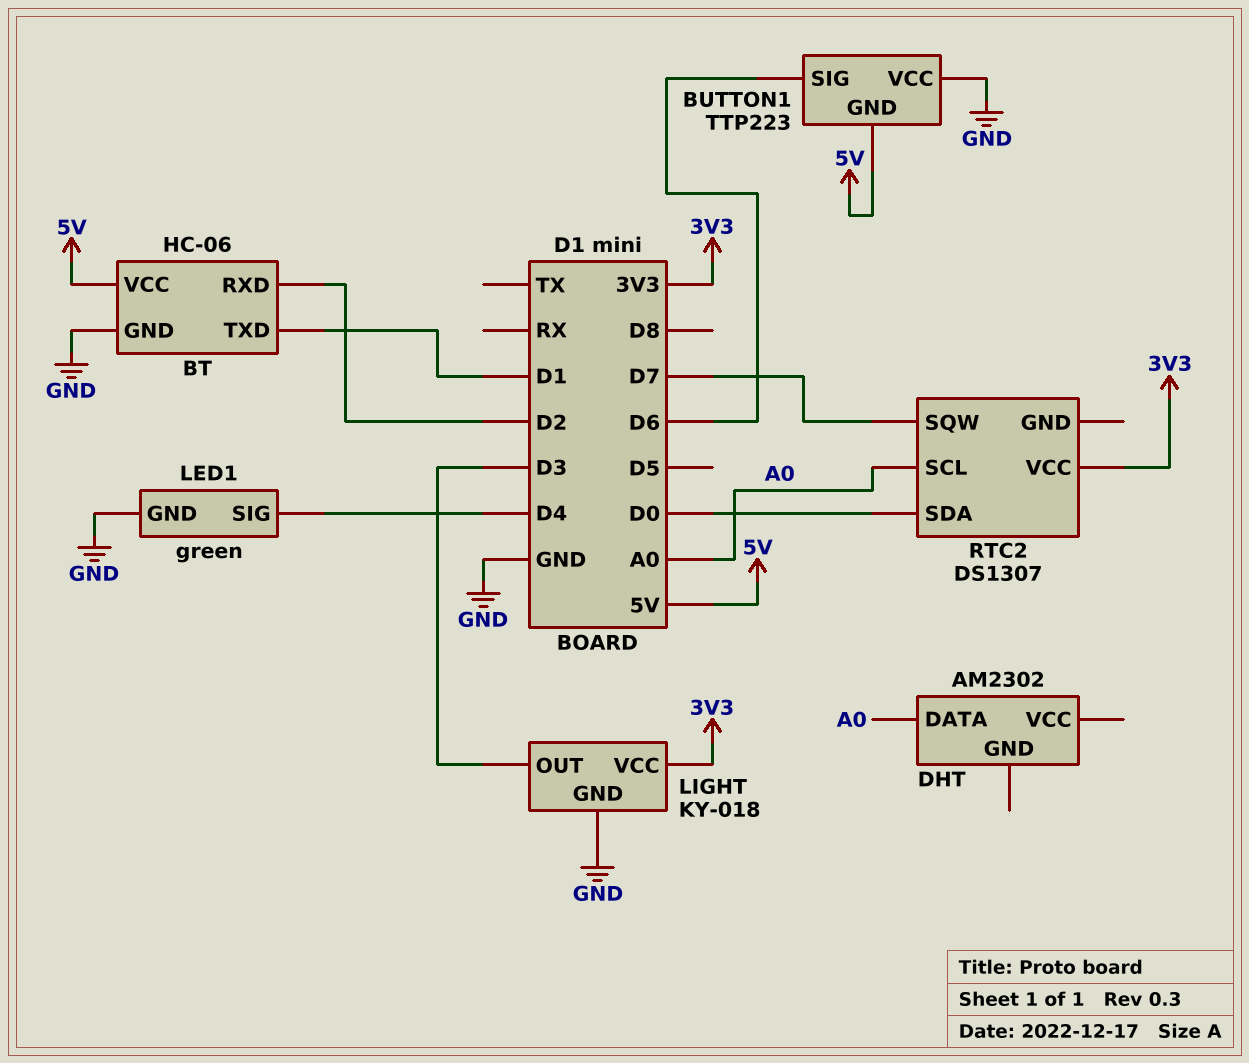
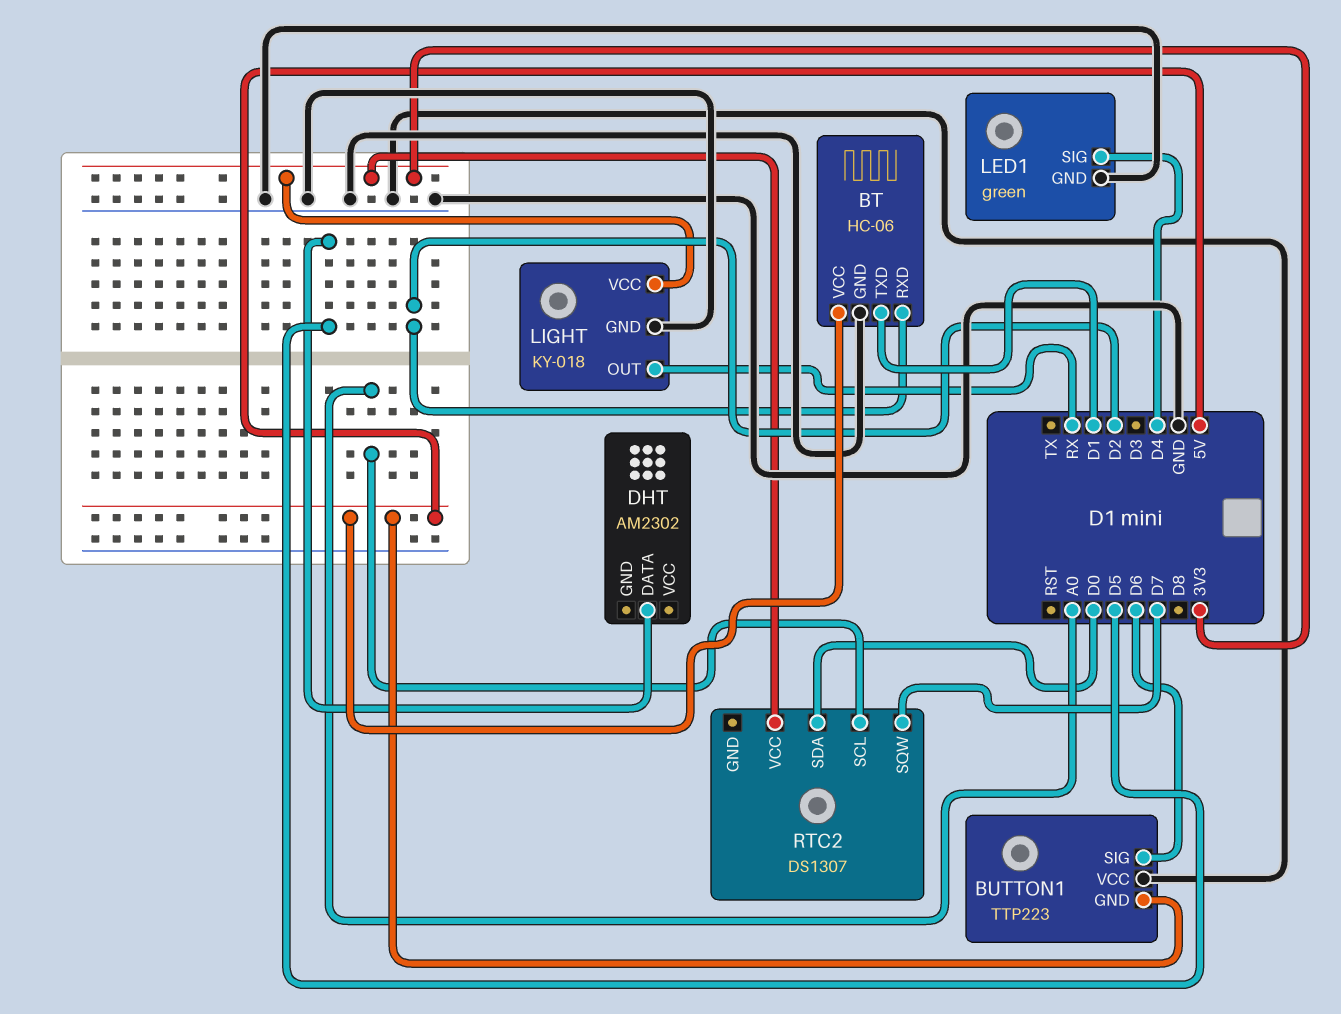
DHT pin DATA: A0 -> D5
LIGHT pin OUT: D3 -> RX

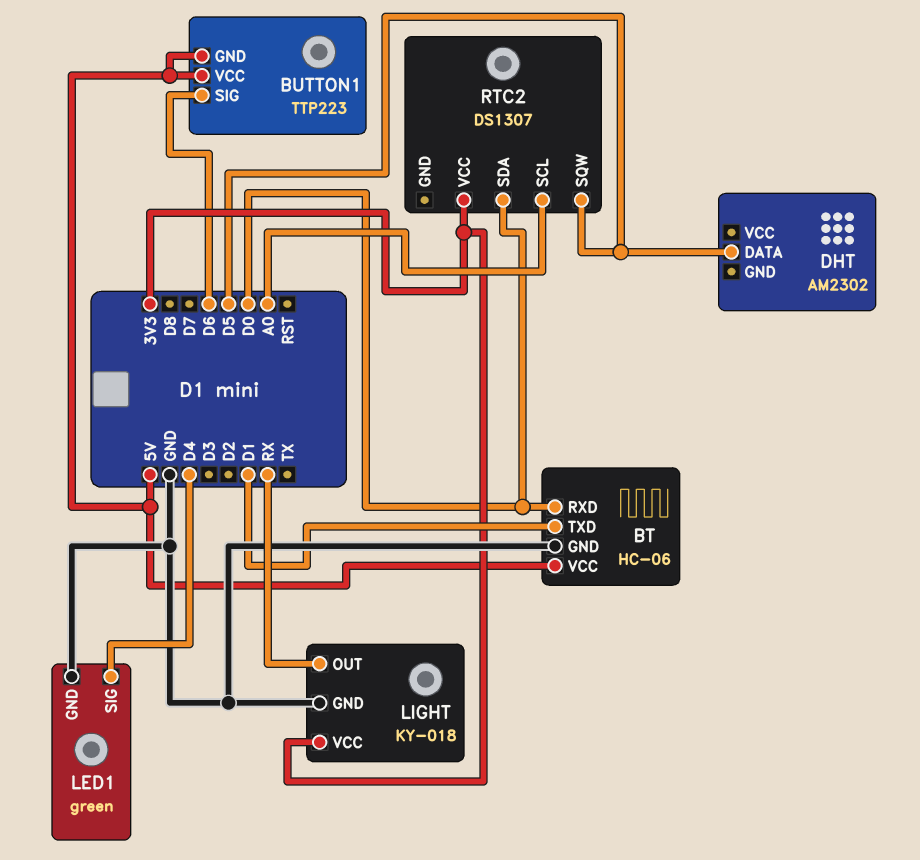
BT pin RXD: D2 -> D0
BUTTON1 pin VCC: GND -> 5V
RTC2 pin SQW: D7 -> D5

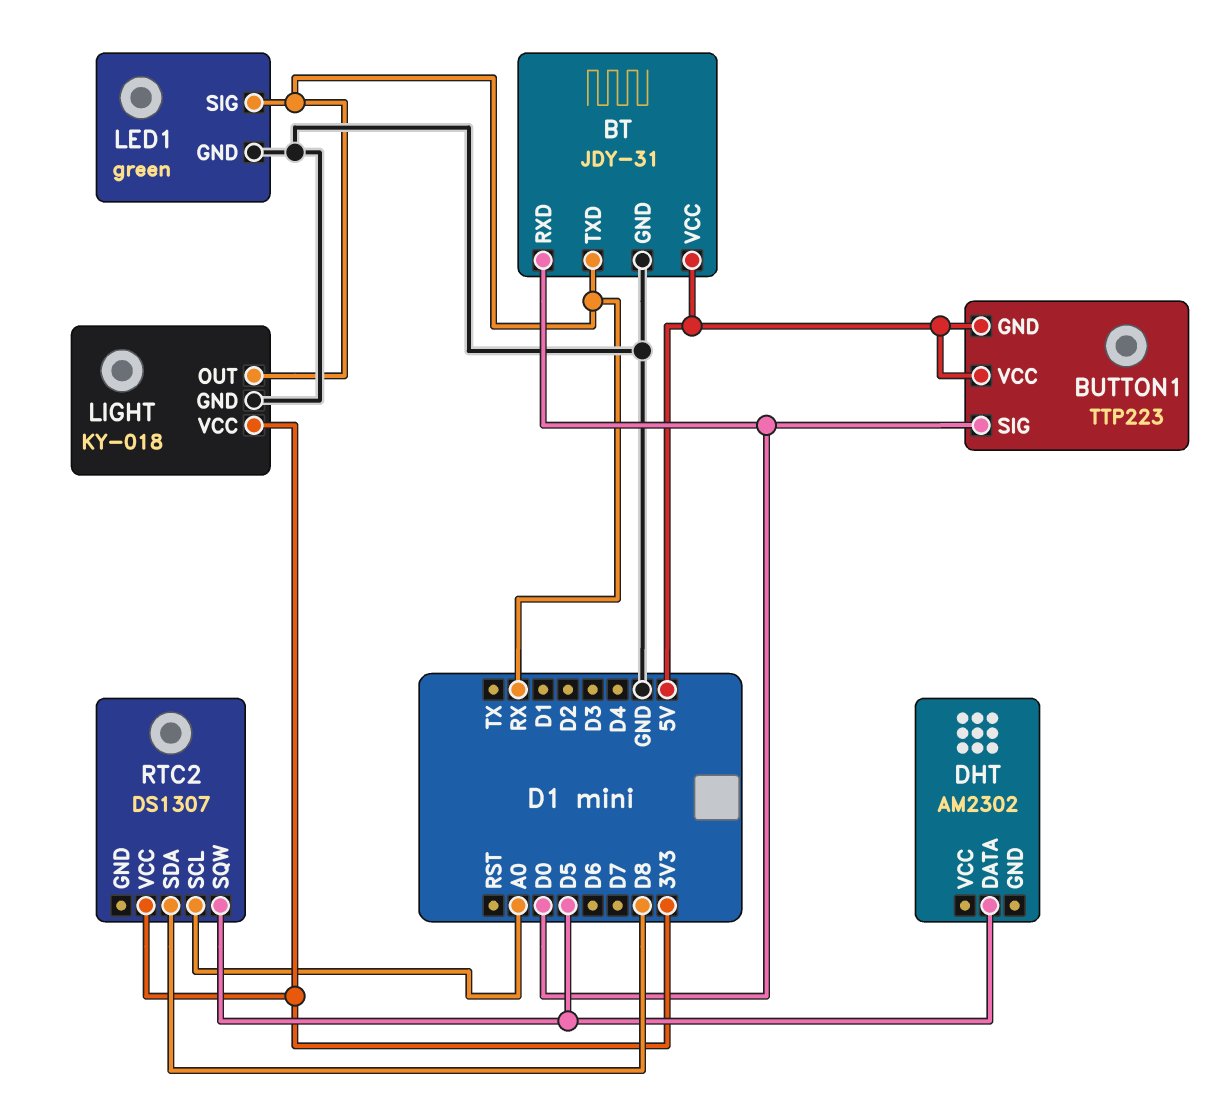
BT: HC-06 -> JDY-31
BT pin TXD: D1 -> RX
BUTTON1 pin SIG: D6 -> D0
LED1 pin SIG: D4 -> RX
RTC2 pin SDA: D0 -> D8

